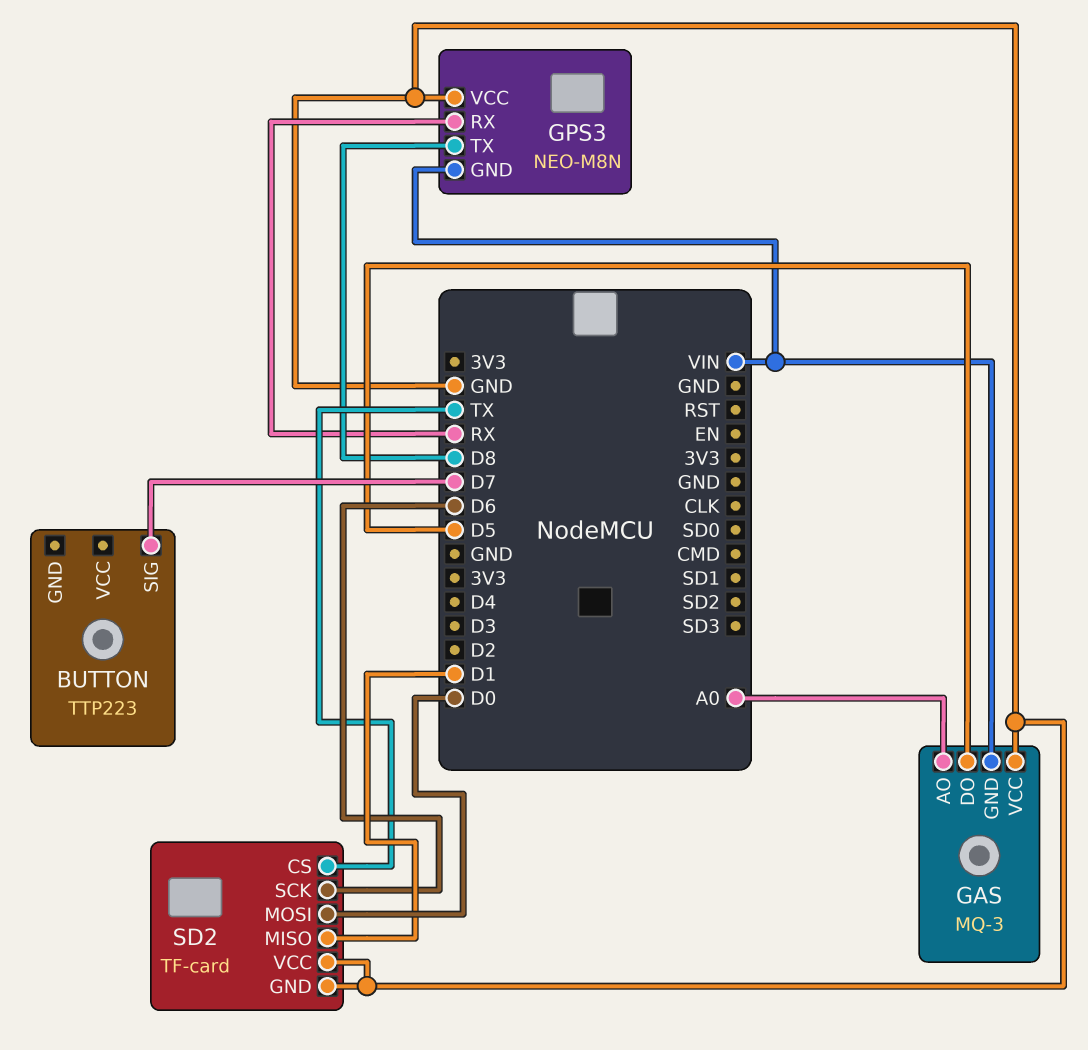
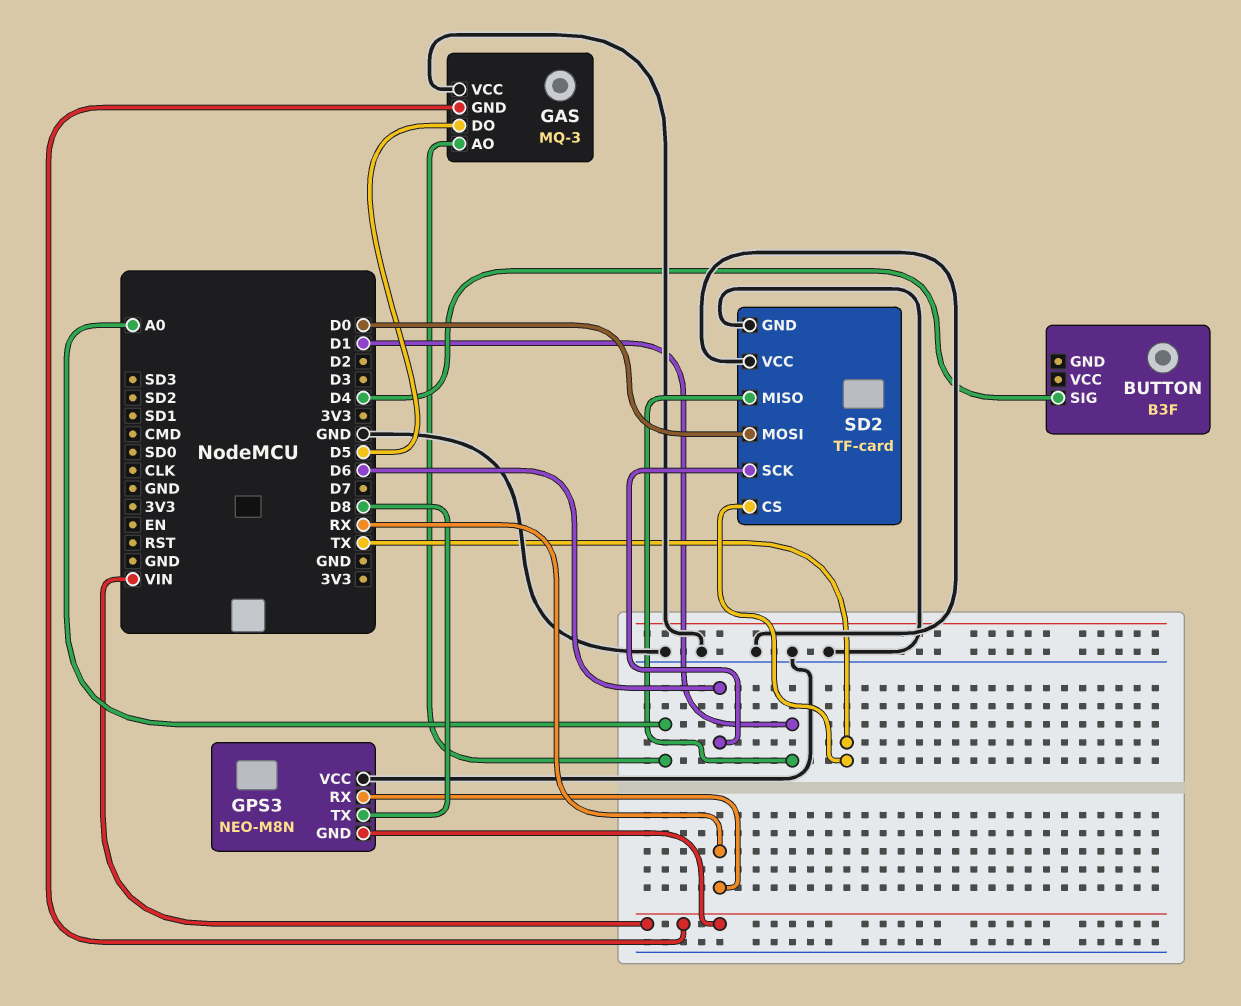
BUTTON: TTP223 -> B3F
BUTTON pin SIG: D7 -> D4

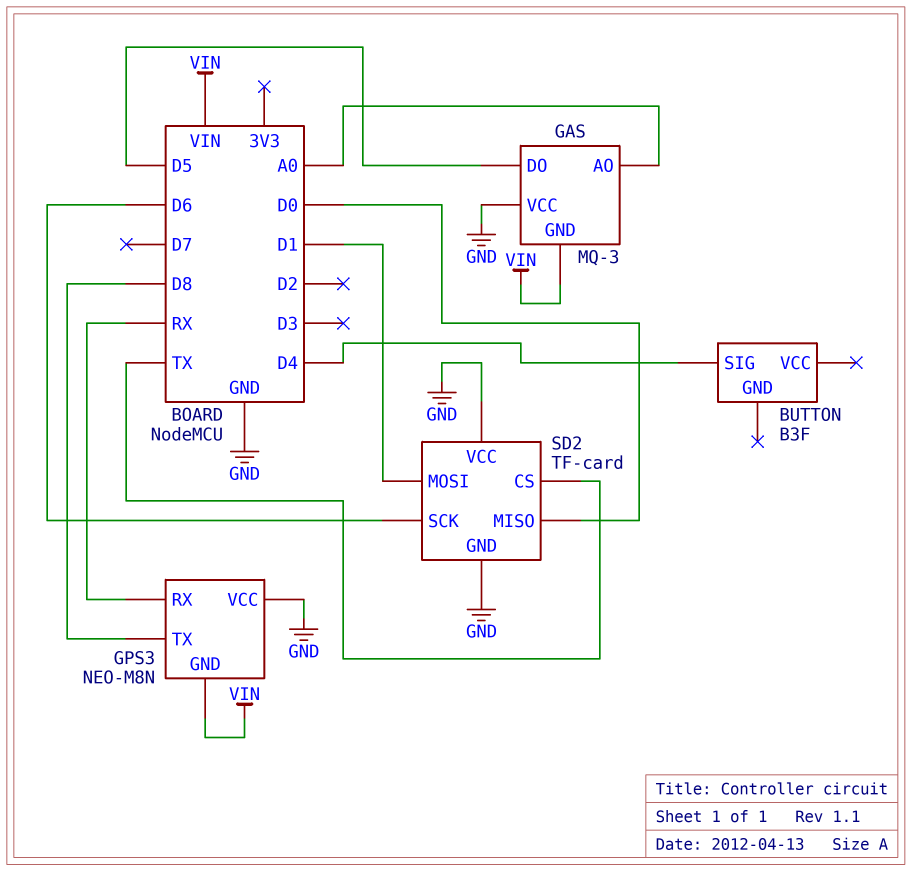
SD2 pin MISO: D1 -> D0
SD2 pin MOSI: D0 -> D1

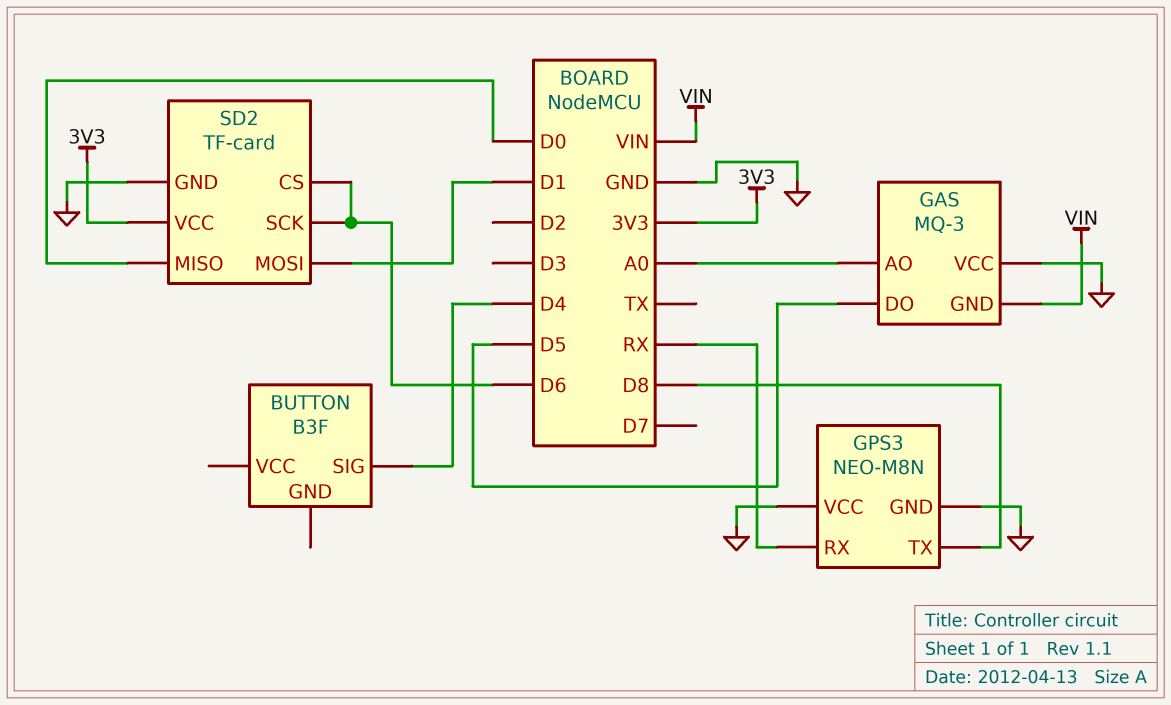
GPS3 pin GND: VIN -> GND
SD2 pin CS: TX -> D6
SD2 pin VCC: GND -> 3V3

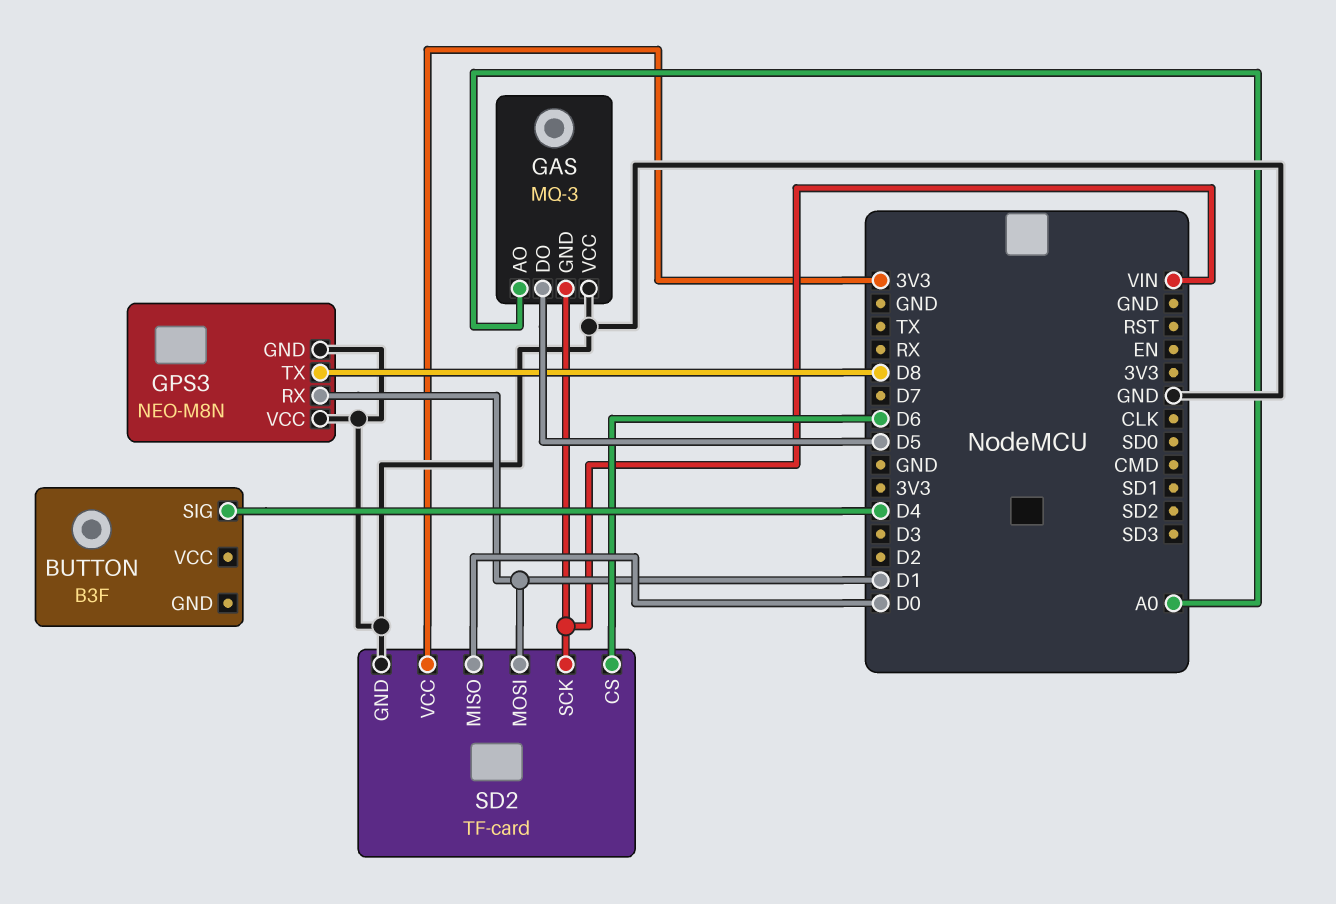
GPS3 pin RX: RX -> D1
SD2 pin SCK: D6 -> VIN

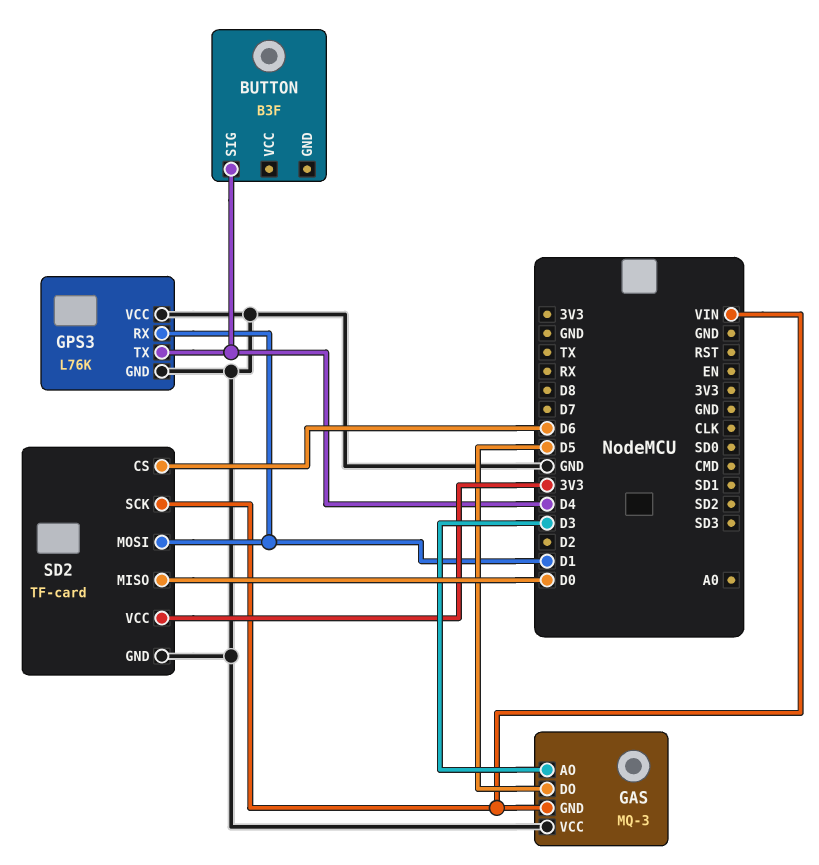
GAS pin AO: A0 -> D3
GPS3: NEO-M8N -> L76K
GPS3 pin TX: D8 -> D4

